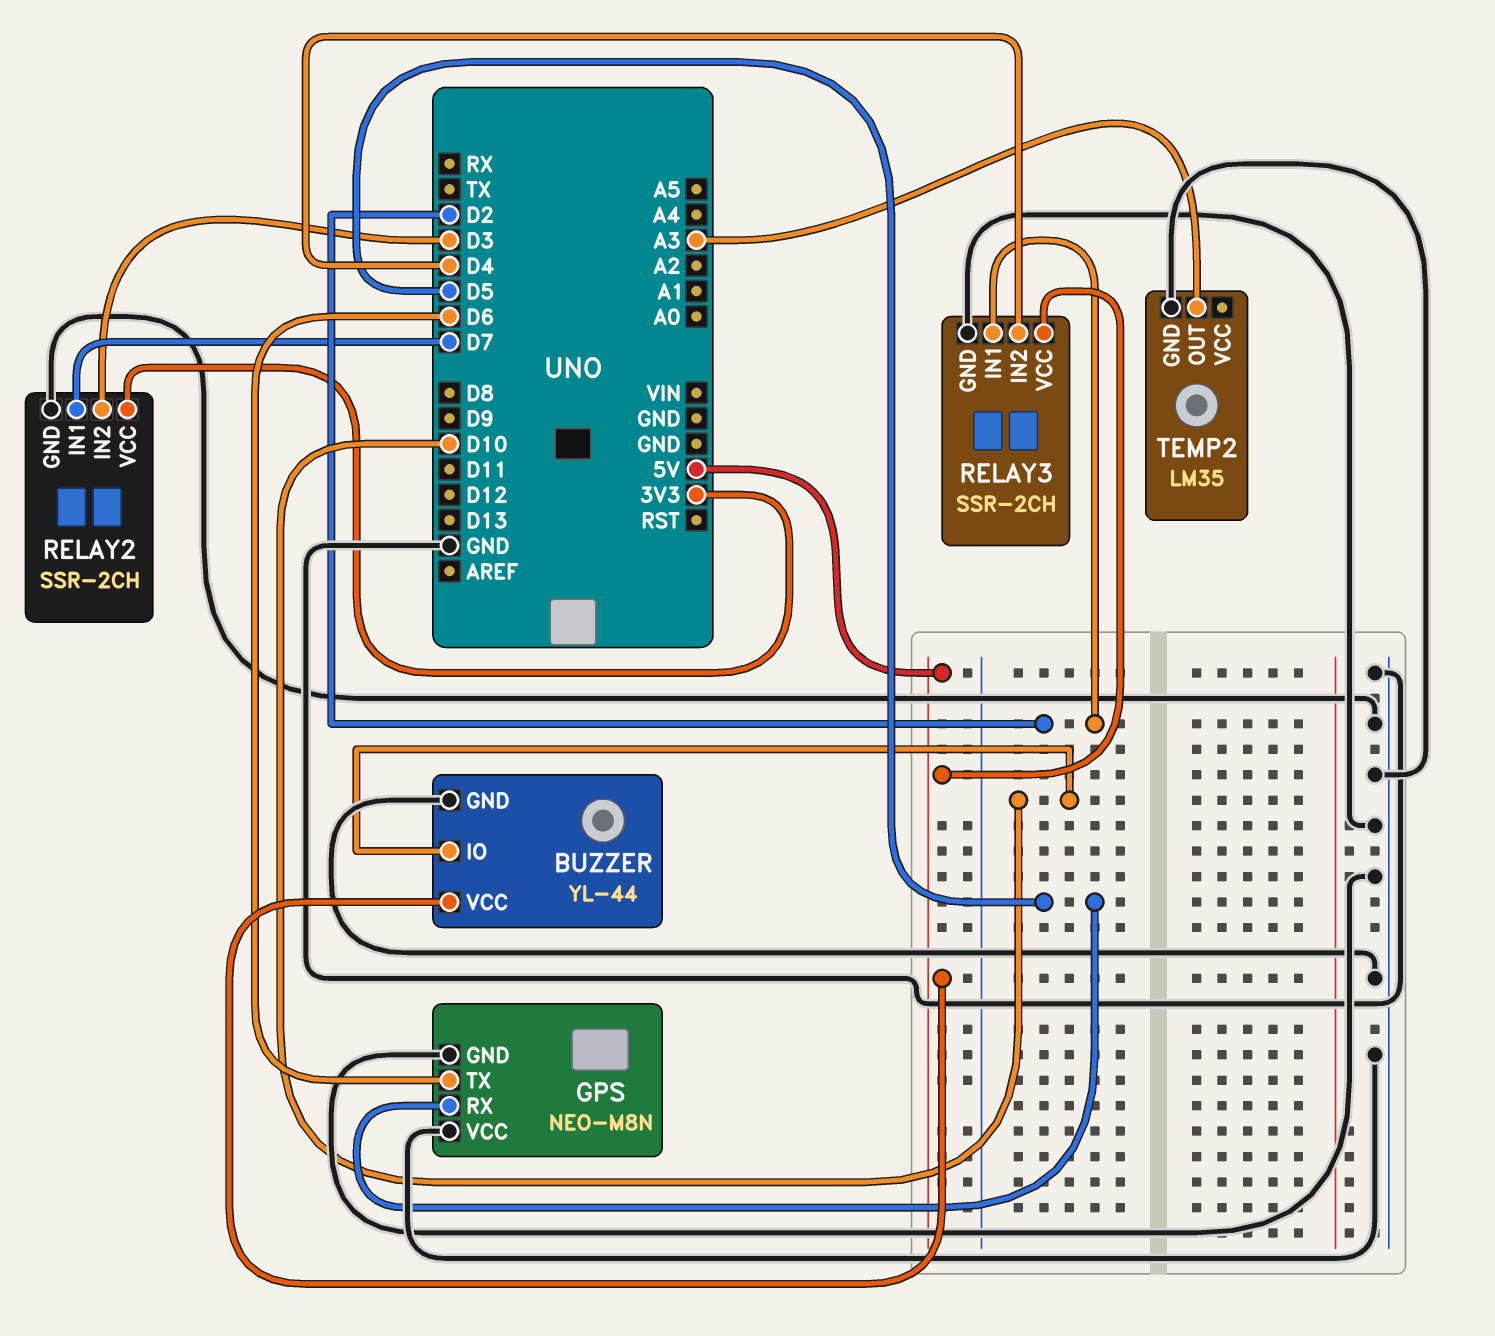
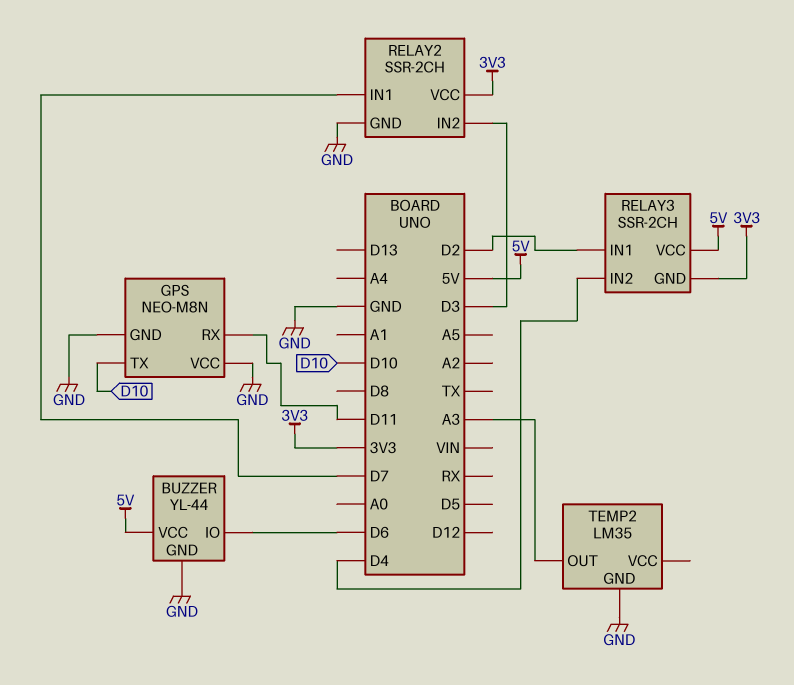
BUZZER pin IO: D10 -> D6
GPS pin RX: D5 -> D11
GPS pin TX: D6 -> D10
RELAY3 pin GND: GND -> 3V3

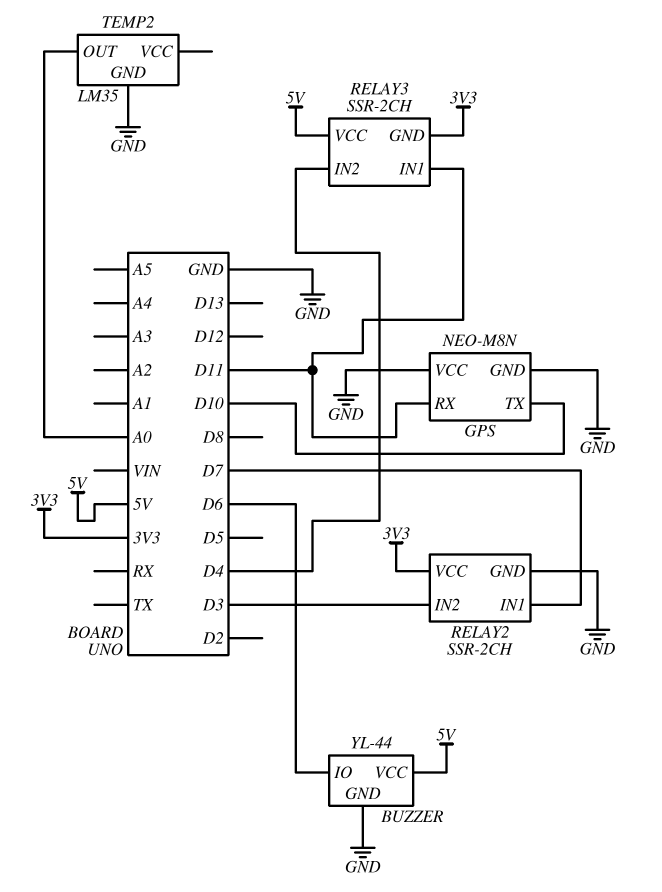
RELAY3 pin IN1: D2 -> D11
TEMP2 pin OUT: A3 -> A0

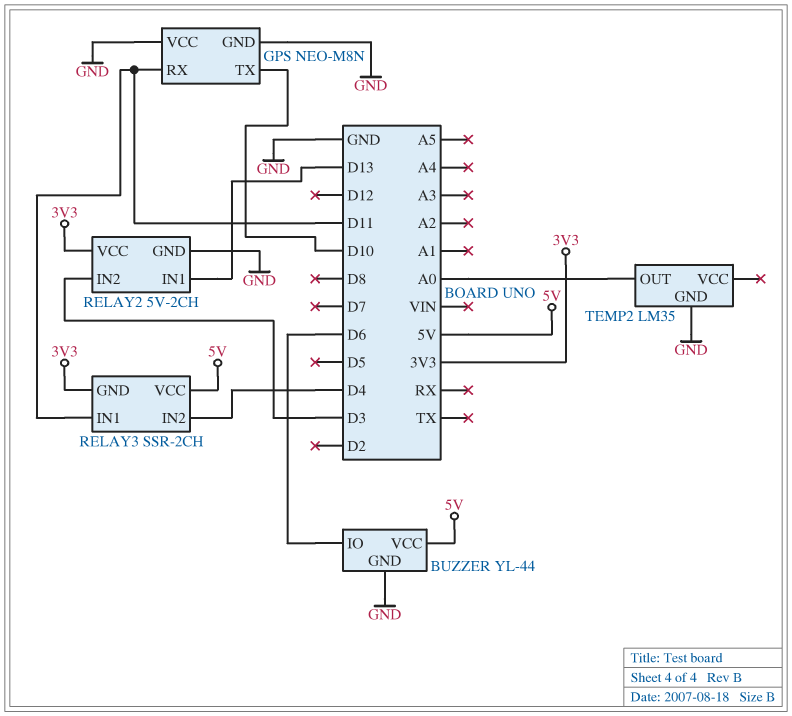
RELAY2: SSR-2CH -> 5V-2CH
RELAY2 pin IN1: D7 -> D13

